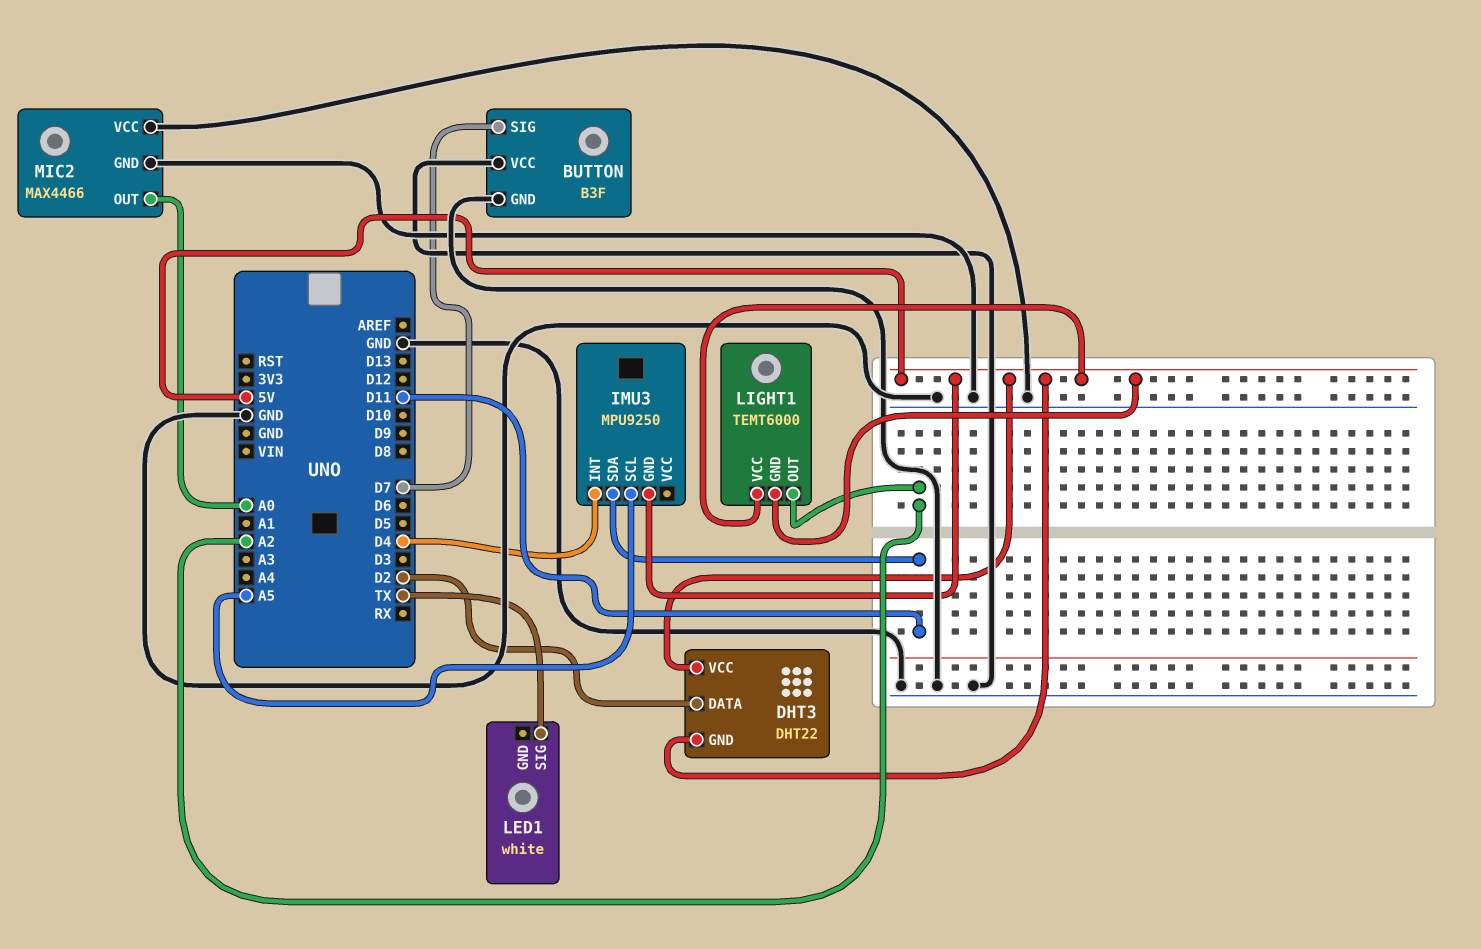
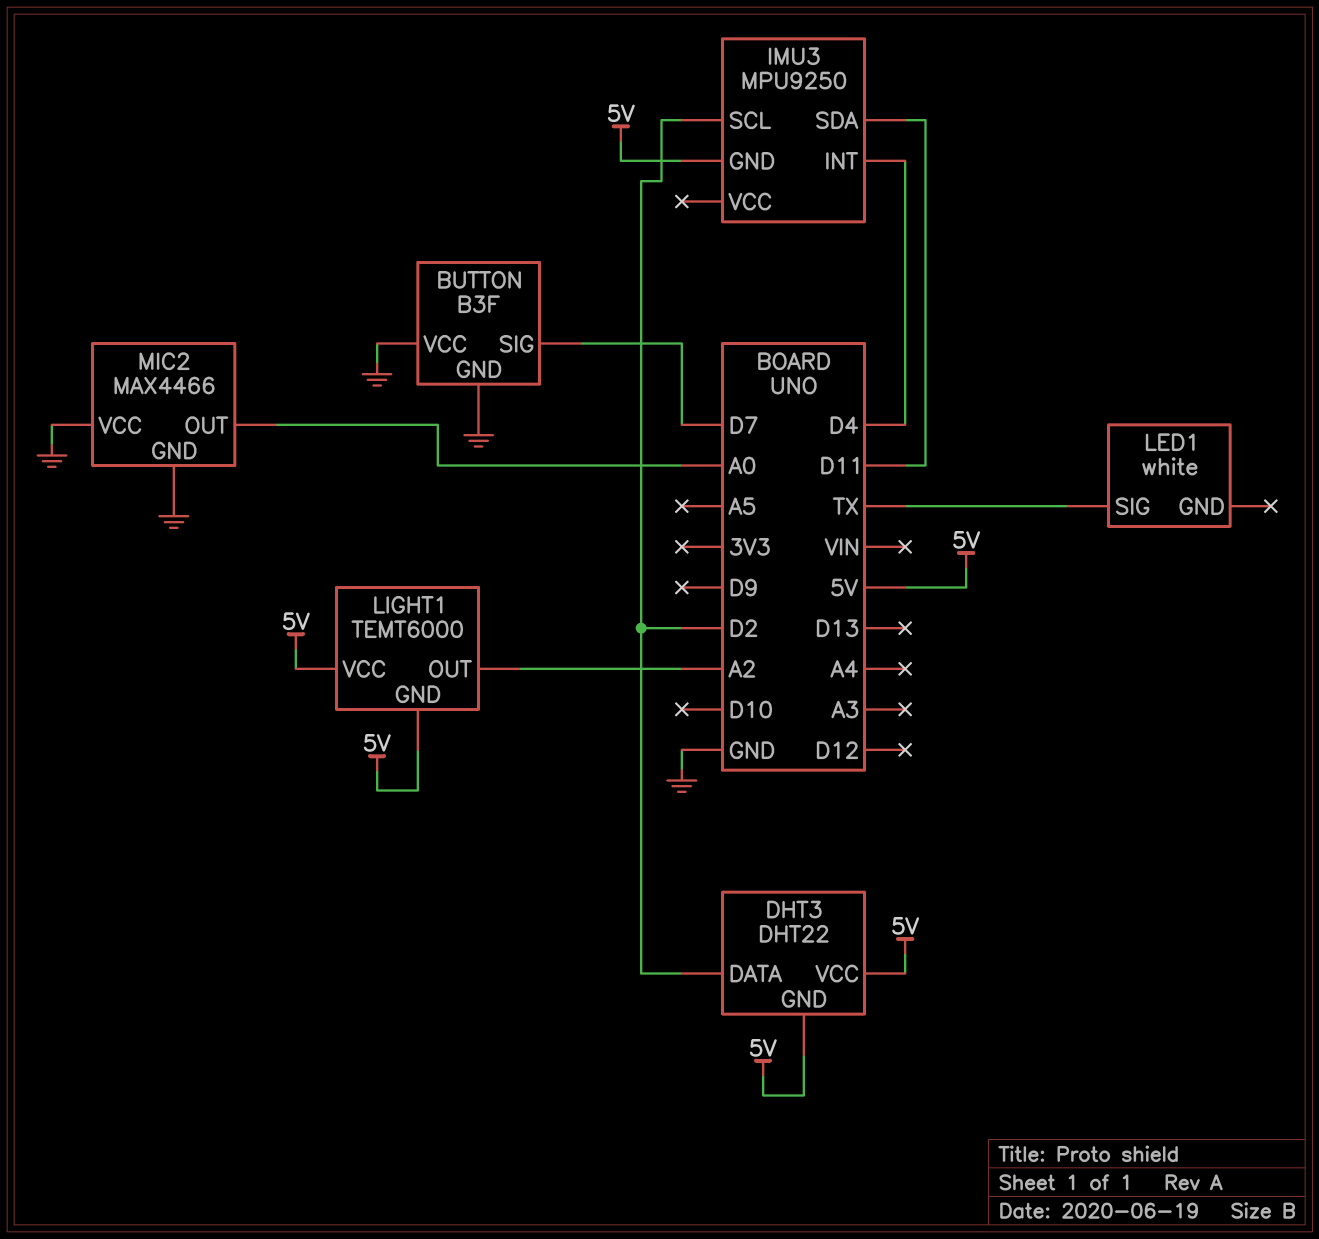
IMU3 pin SCL: A5 -> D2

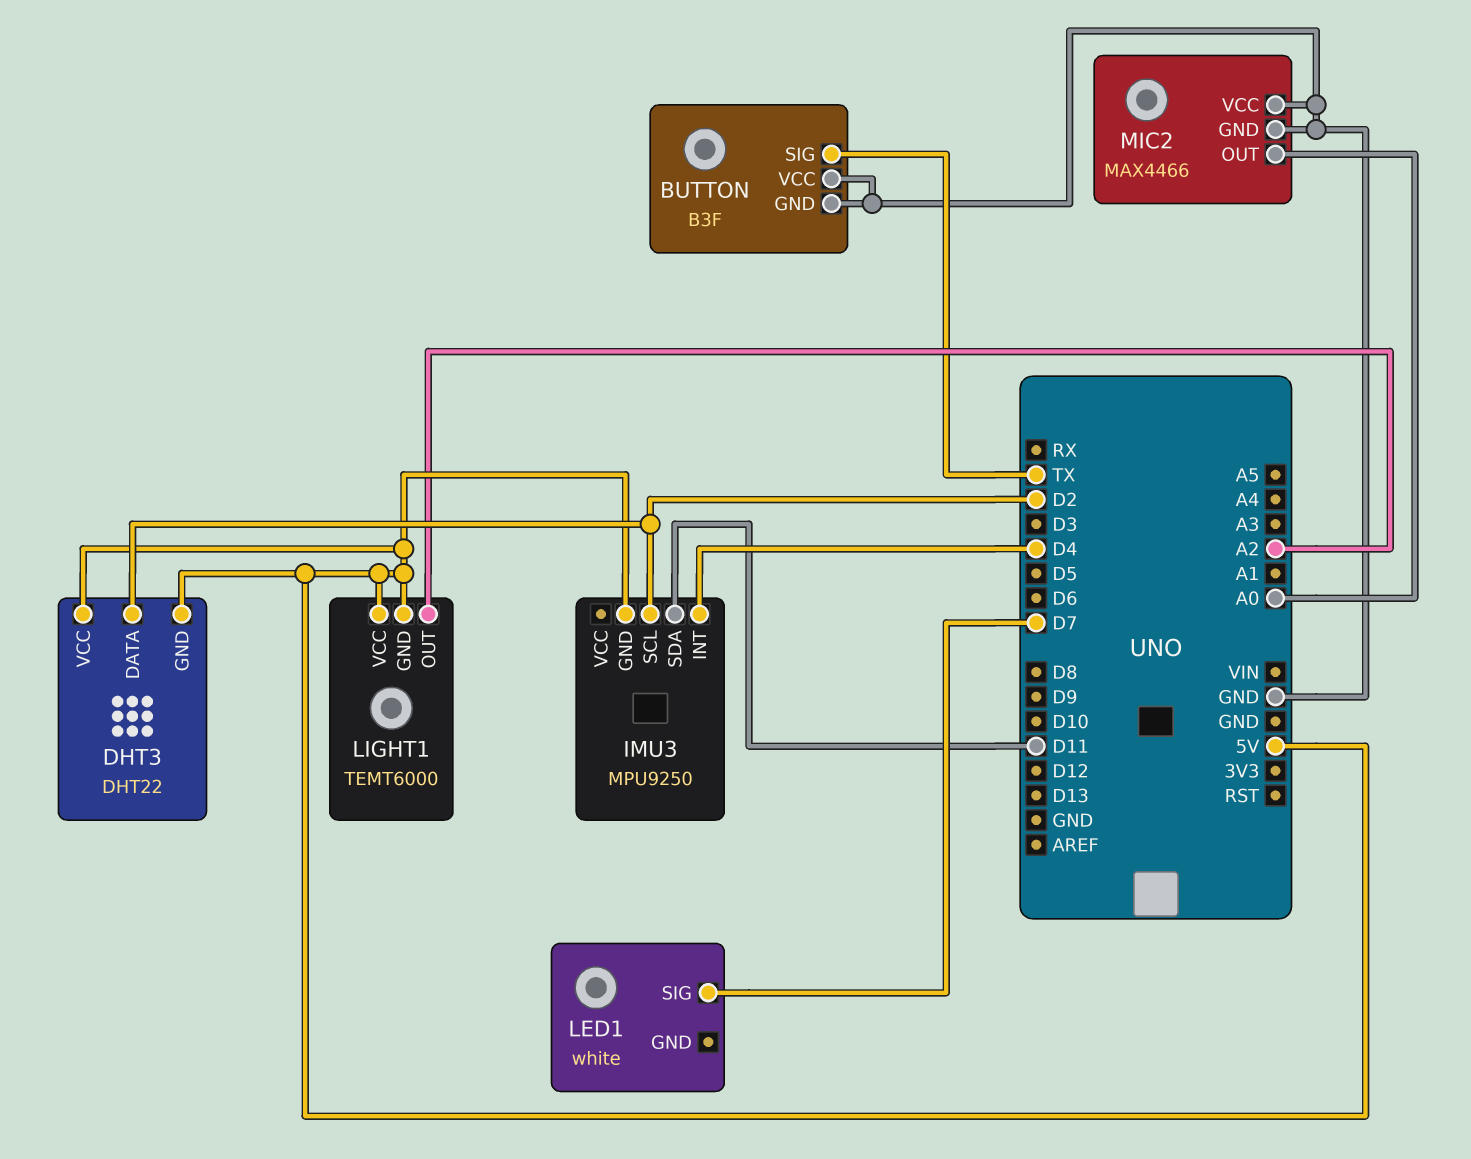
BUTTON pin SIG: D7 -> TX
LED1 pin SIG: TX -> D7

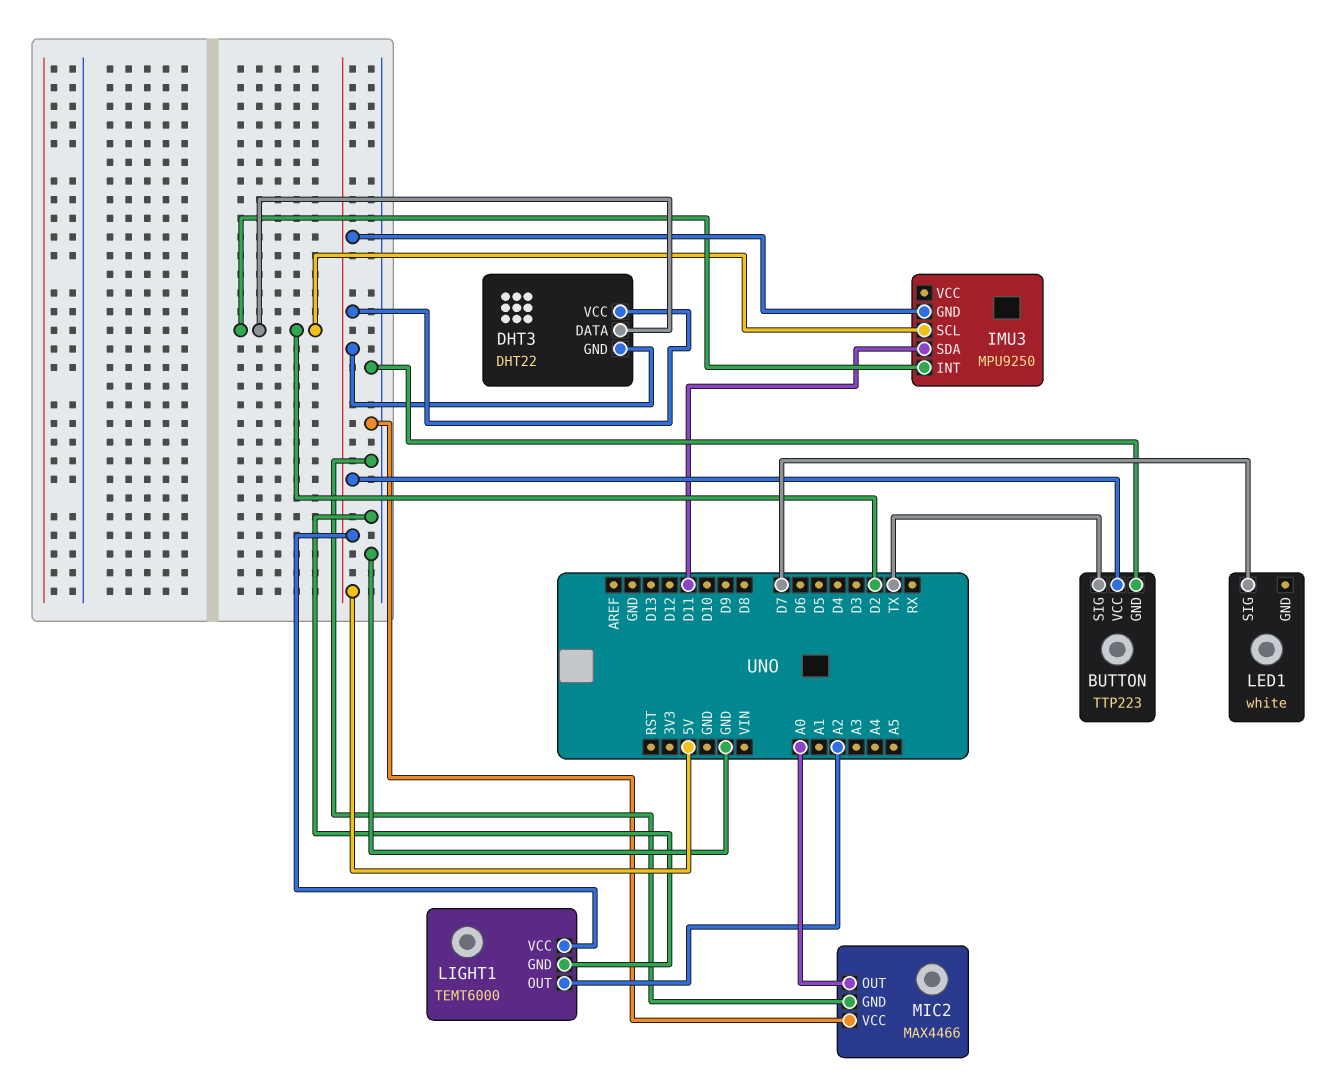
BUTTON: B3F -> TTP223
BUTTON pin VCC: GND -> 5V
IMU3 pin INT: D4 -> D2
LIGHT1 pin GND: 5V -> GND

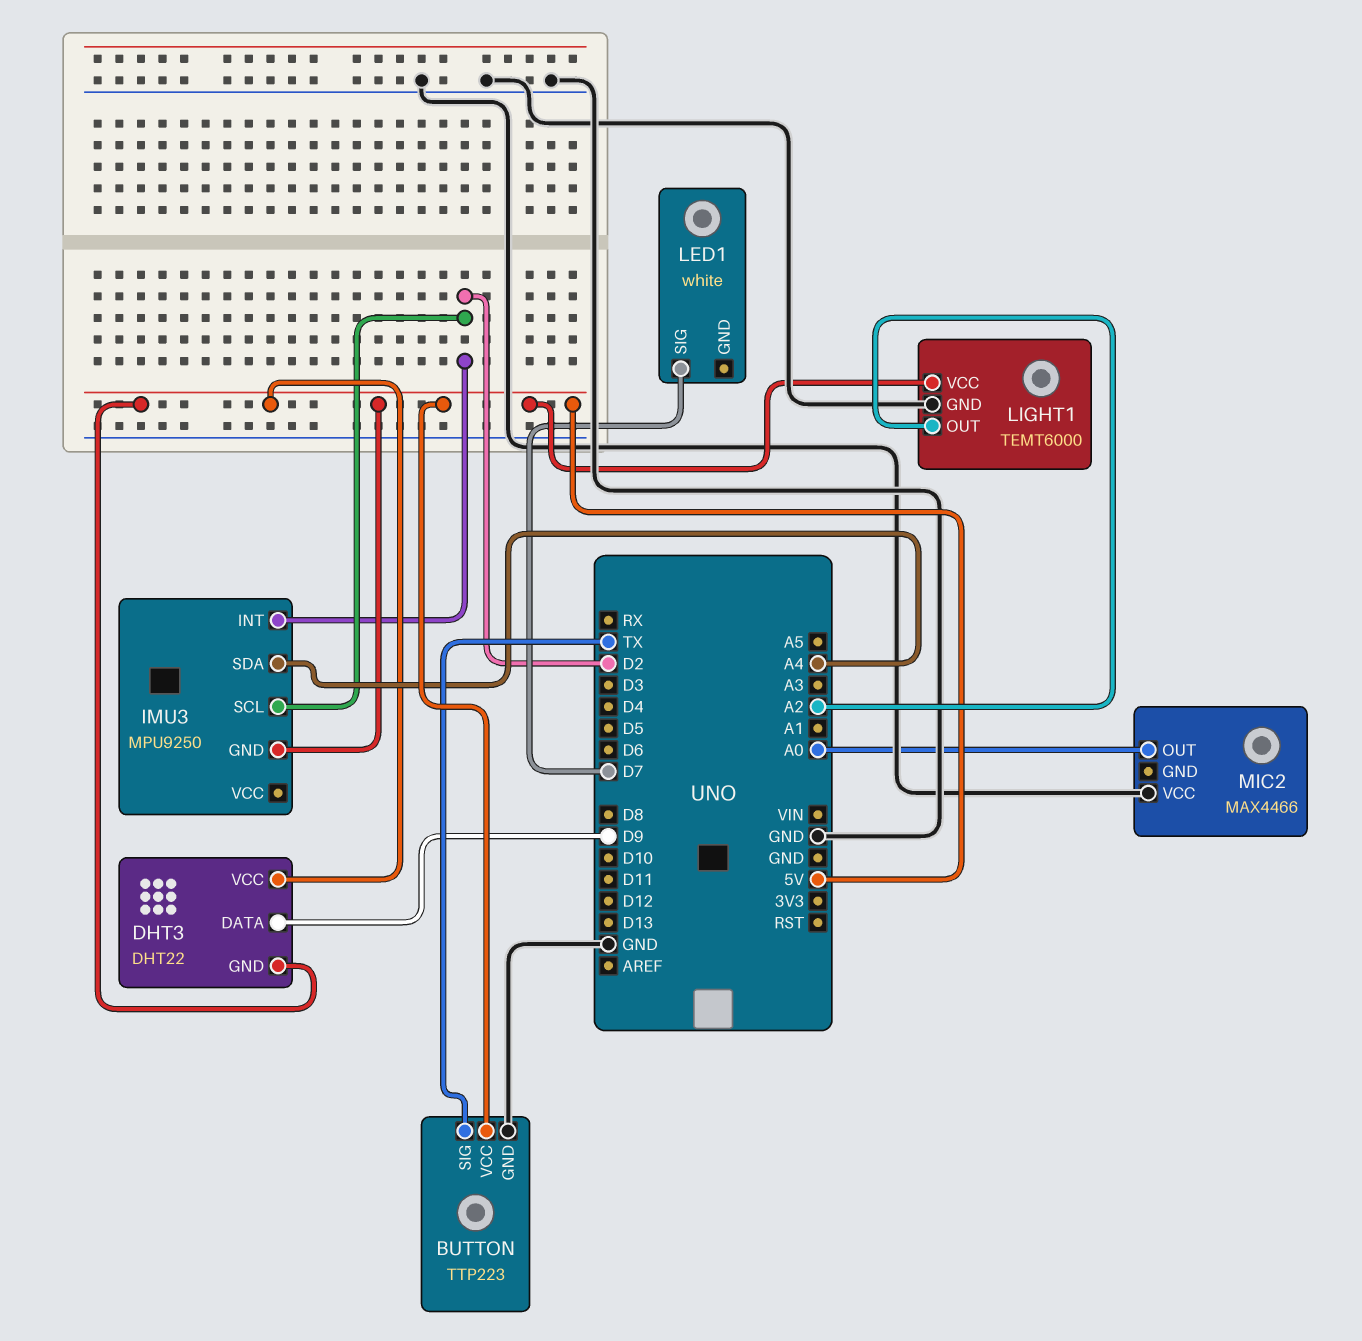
DHT3 pin DATA: D2 -> D9
IMU3 pin SDA: D11 -> A4
MIC2 pin GND: GND -> none

